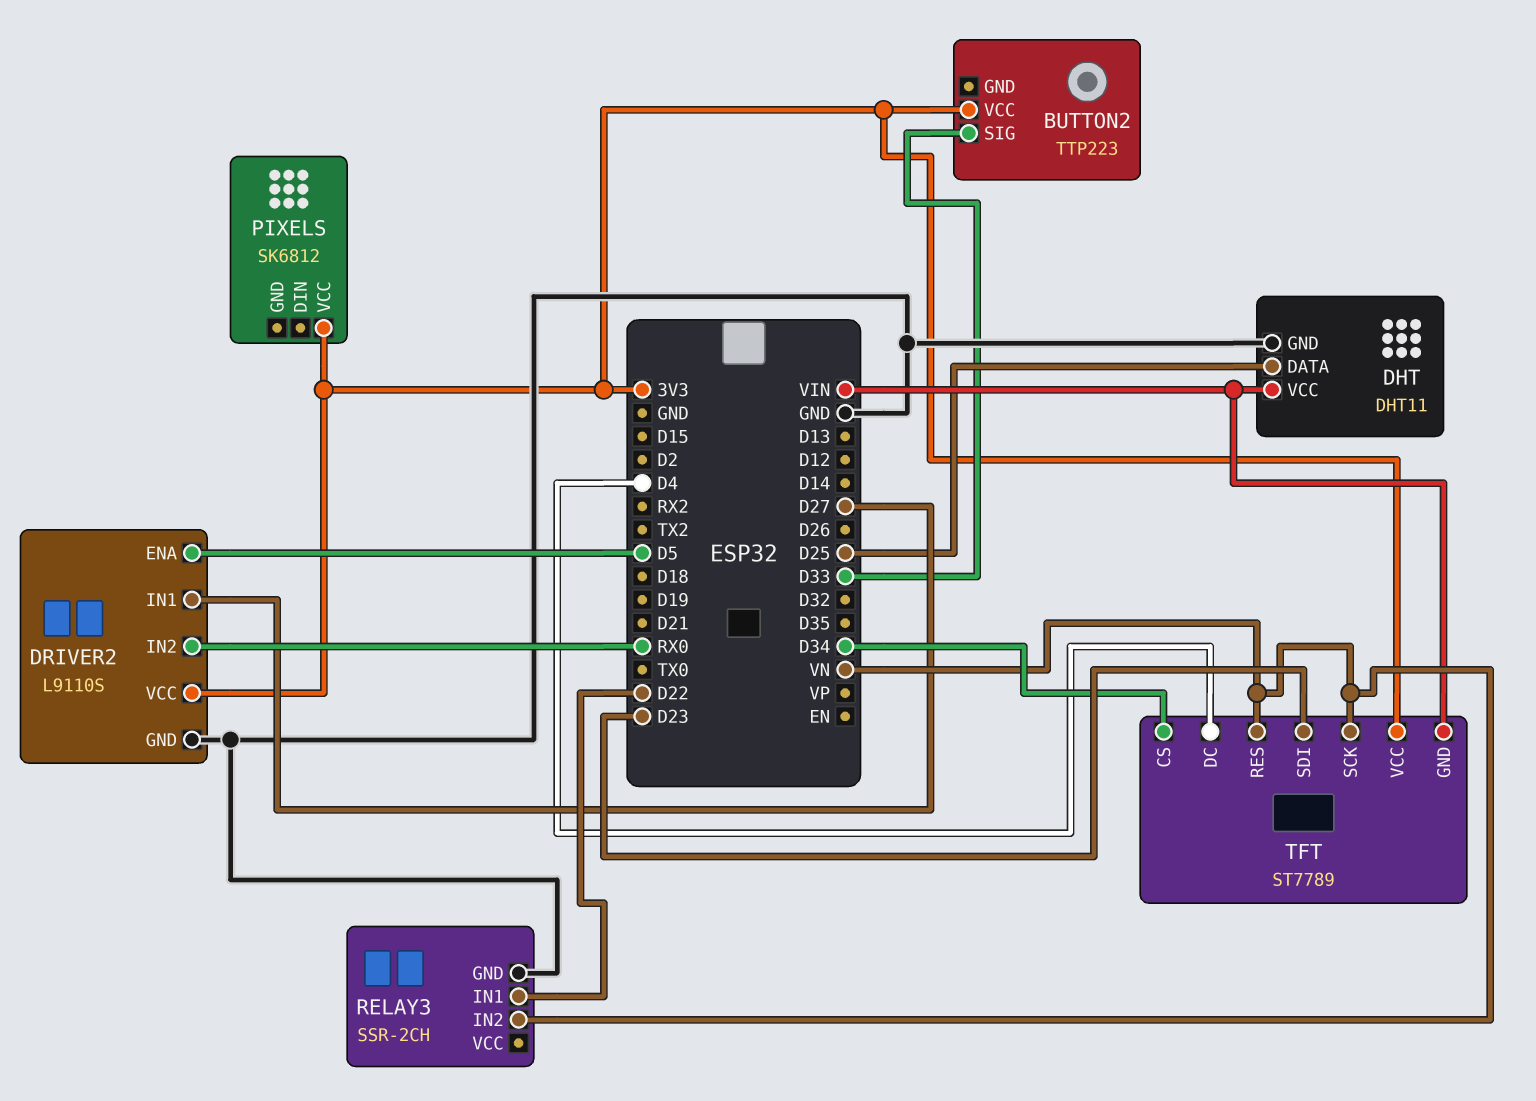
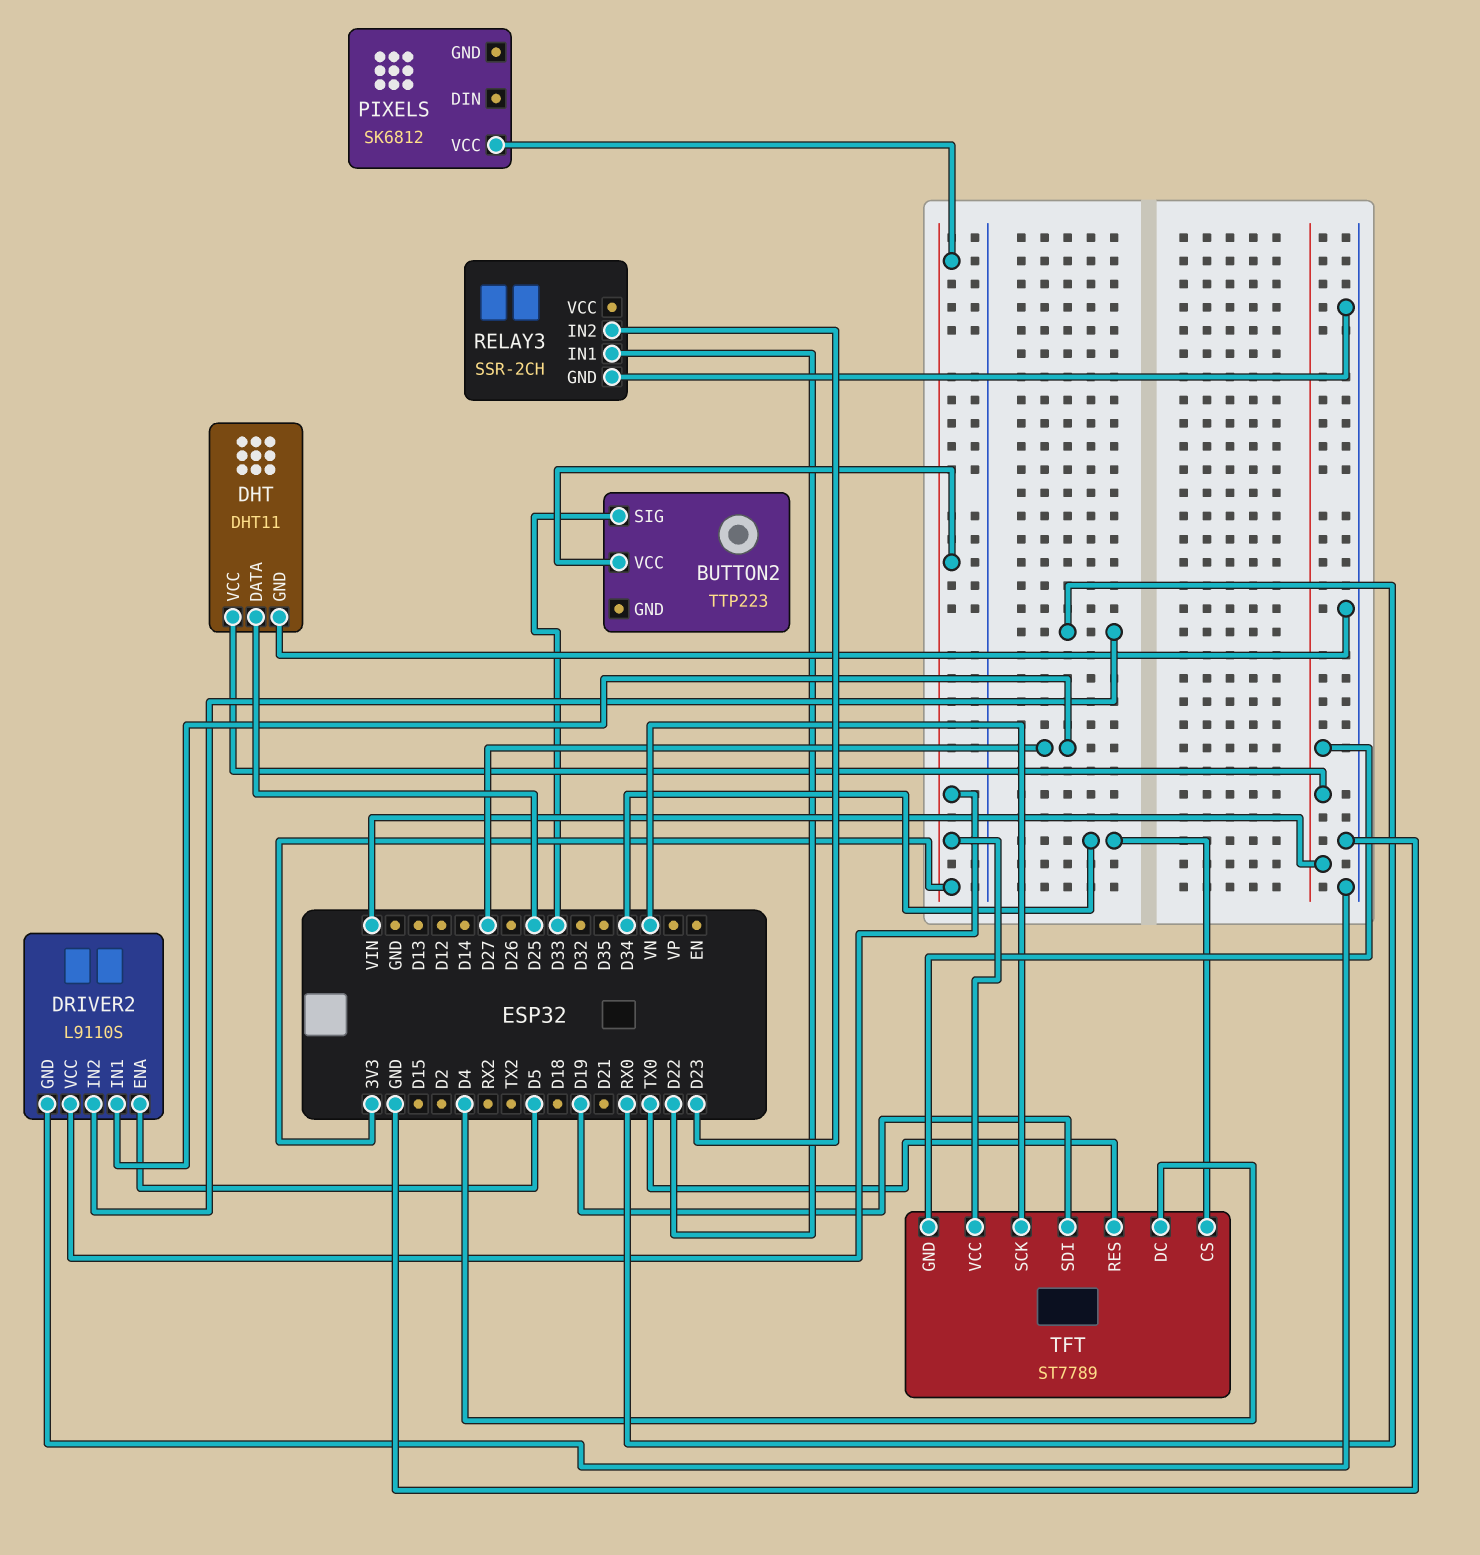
RELAY3 pin IN2: VN -> D23
TFT pin RES: VN -> TX0
TFT pin SDI: D23 -> D19

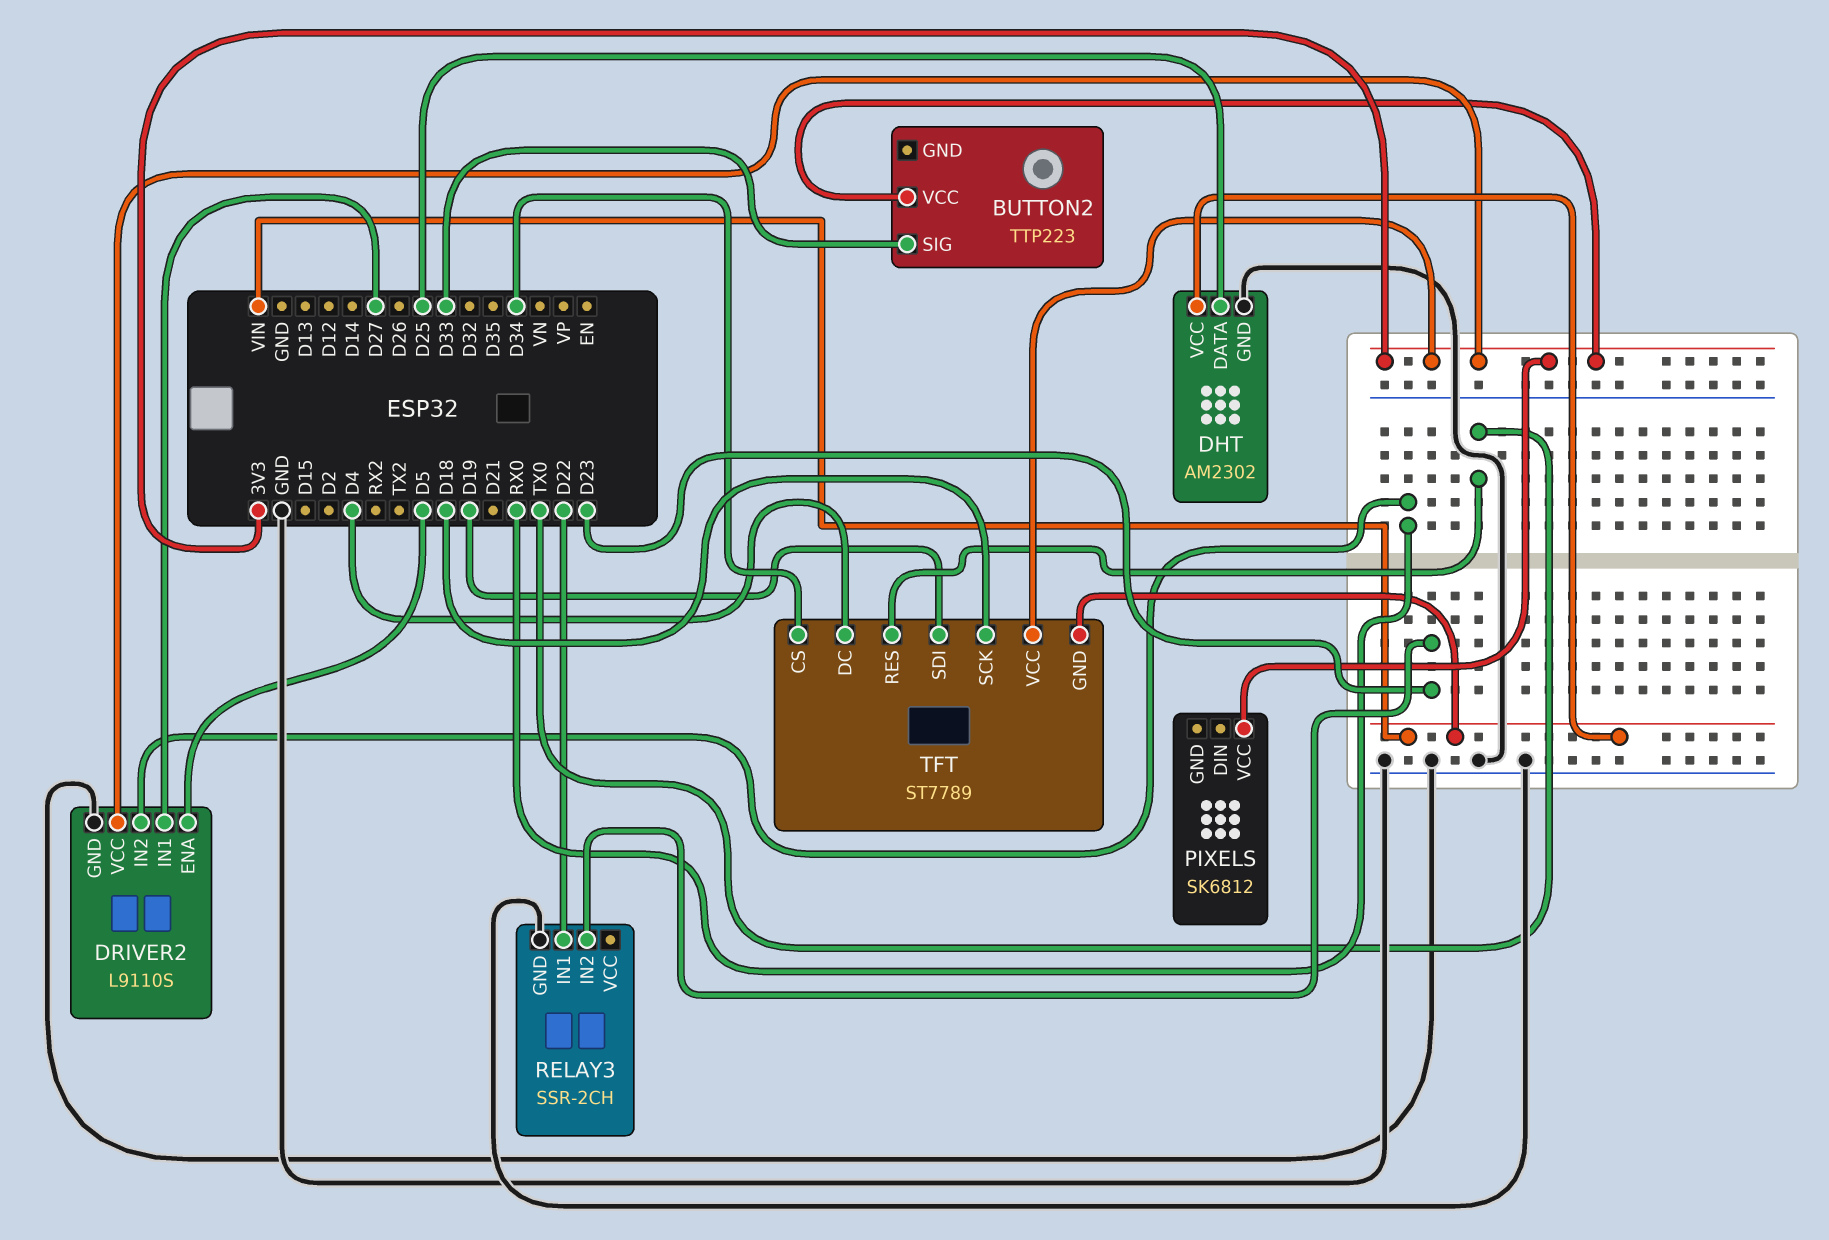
DHT: DHT11 -> AM2302
TFT pin SCK: VN -> D18

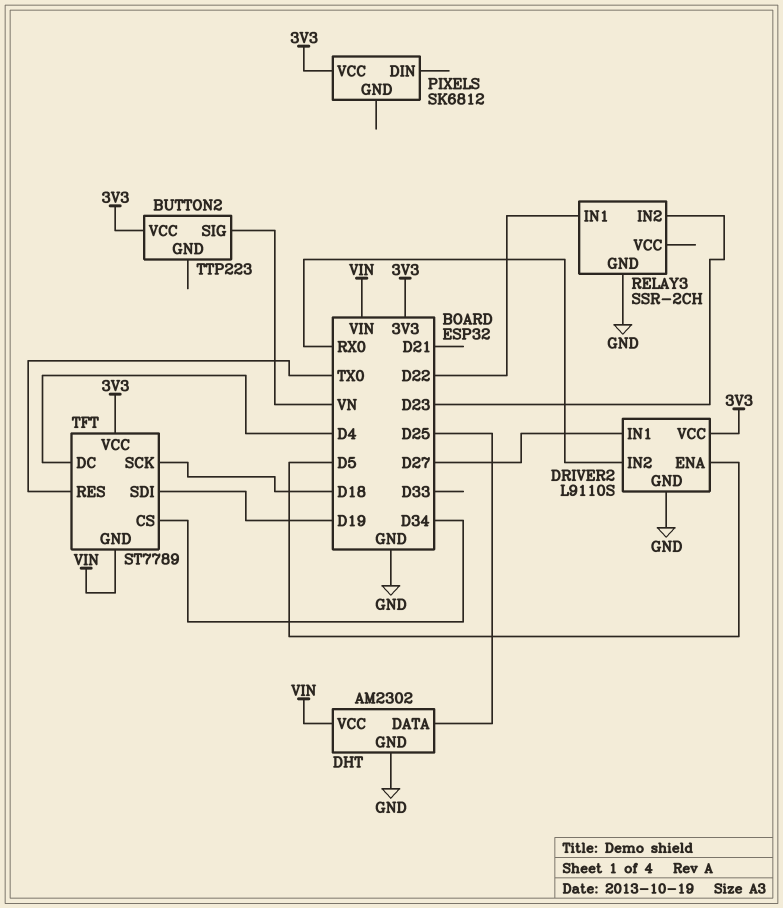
BUTTON2 pin SIG: D33 -> VN

